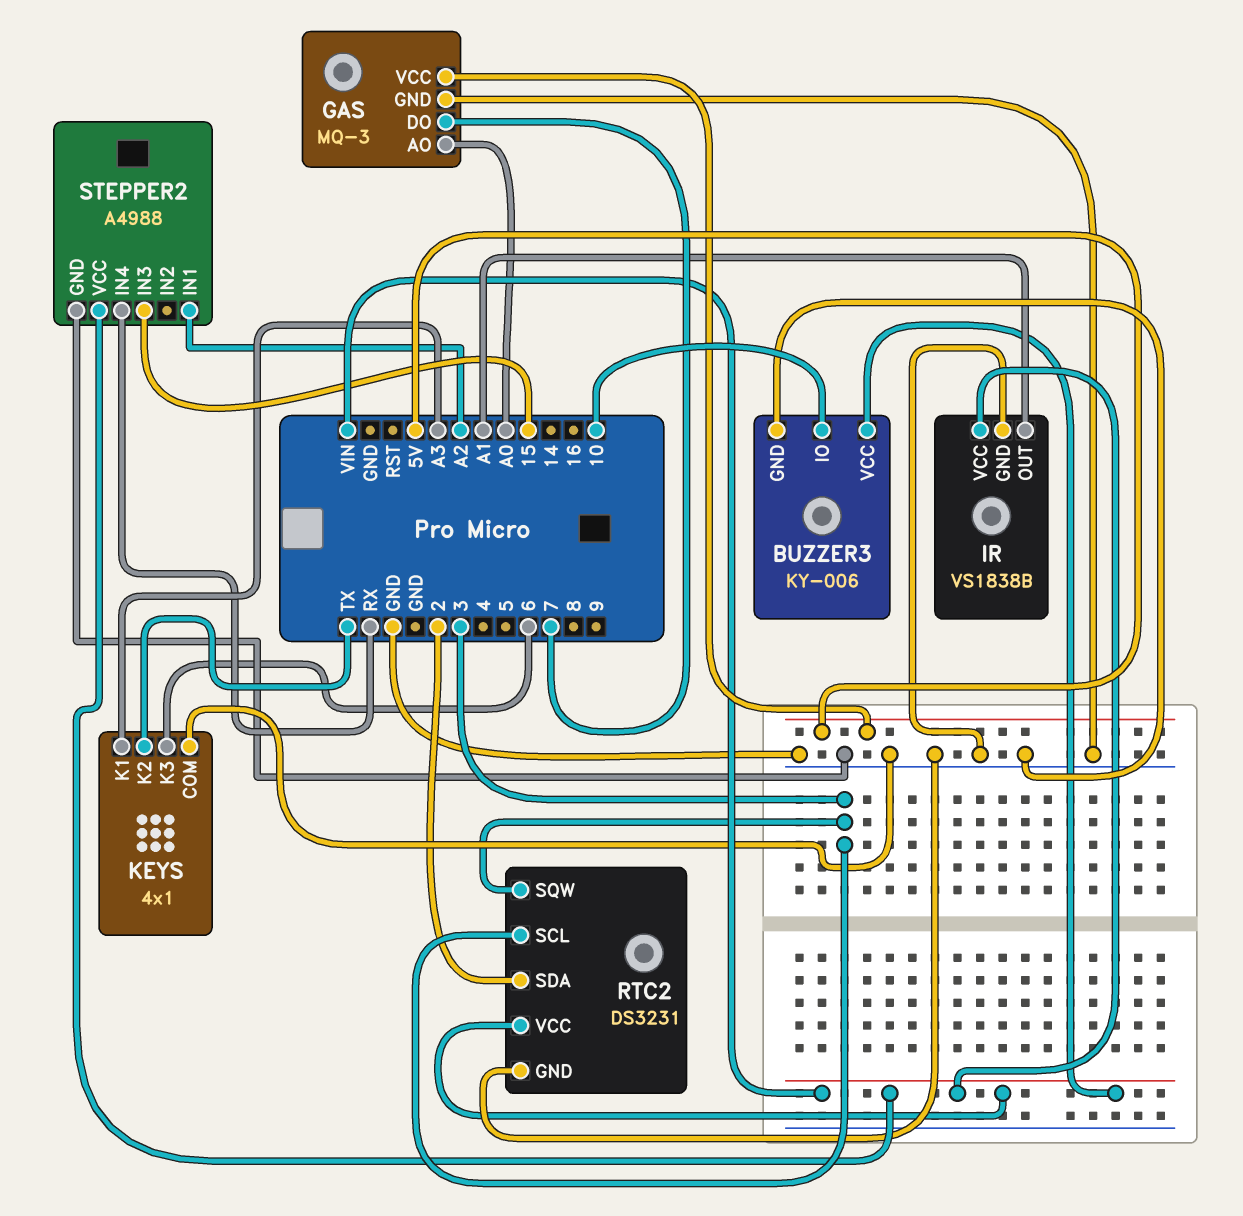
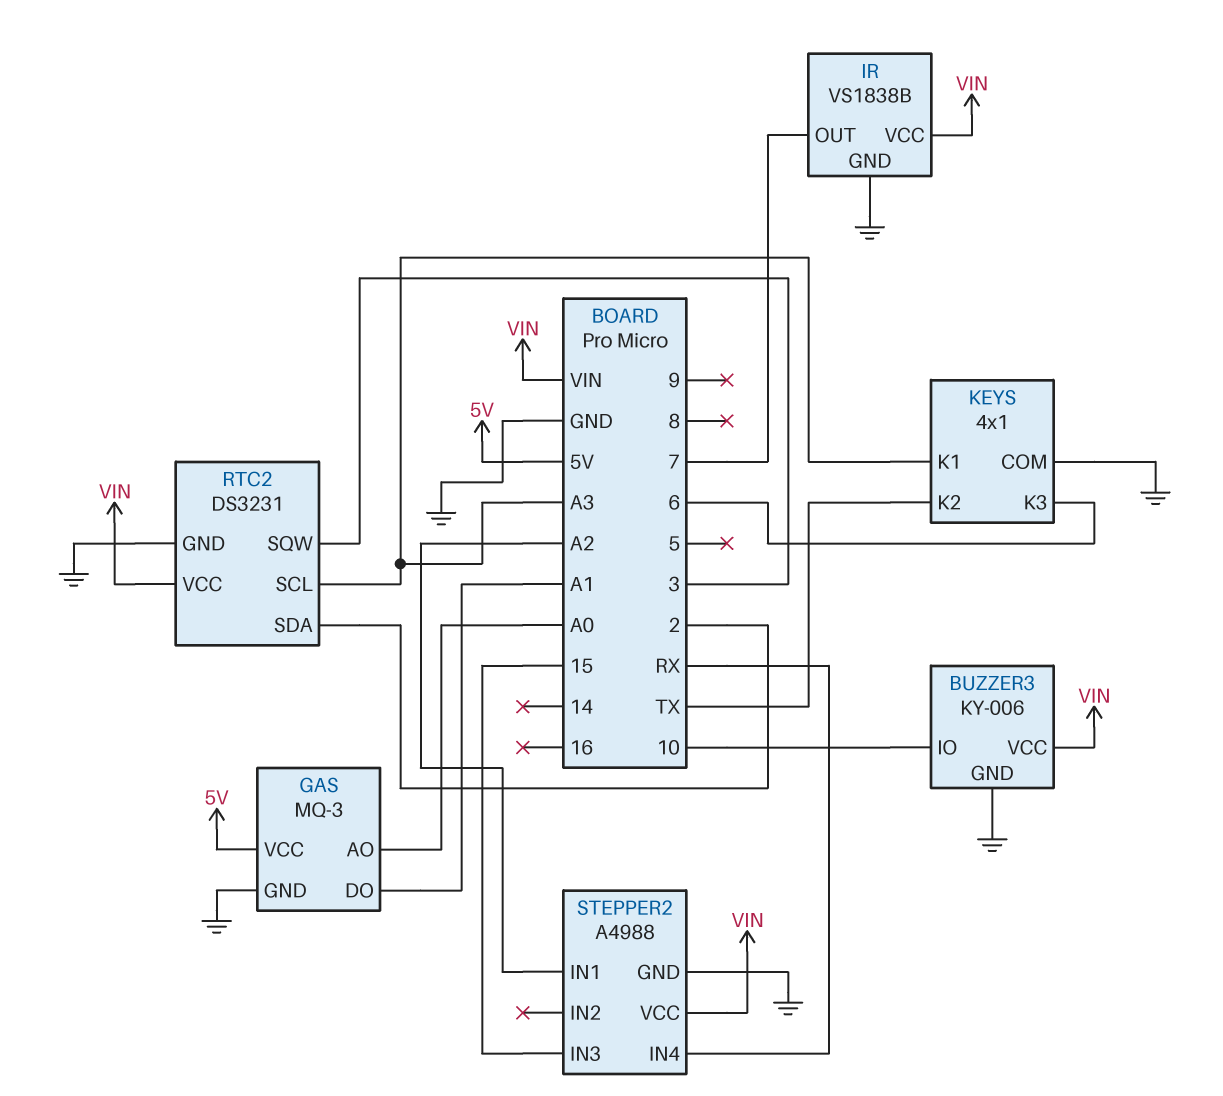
GAS pin DO: 7 -> A1
IR pin OUT: A1 -> 7
RTC2 pin SCL: 3 -> A3

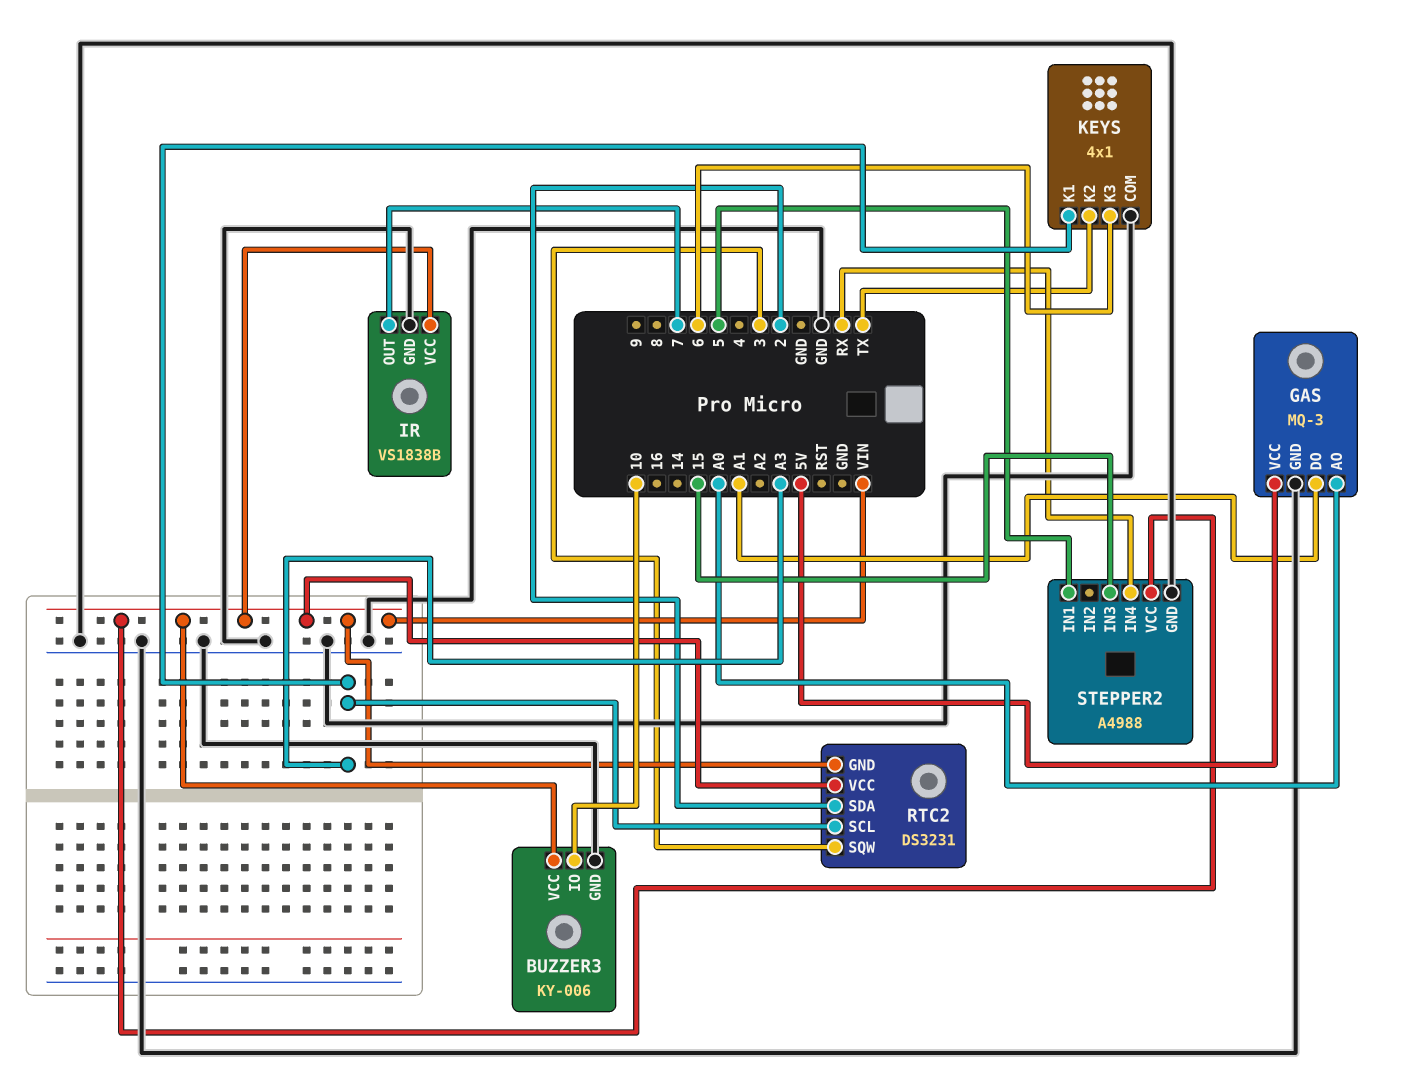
RTC2 pin GND: GND -> VIN
STEPPER2 pin IN1: A2 -> 5

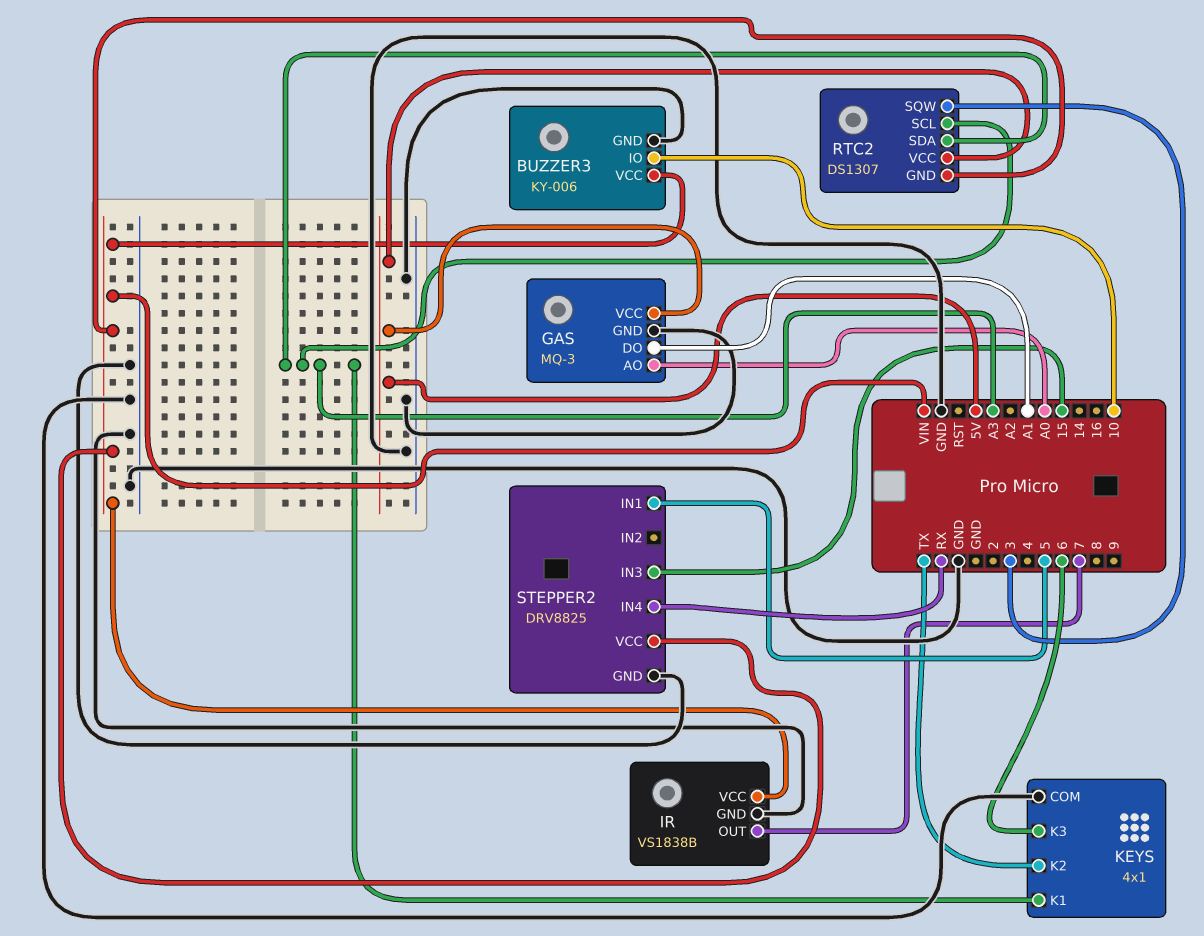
RTC2: DS3231 -> DS1307
RTC2 pin SDA: 2 -> A3
RTC2 pin VCC: VIN -> 5V
STEPPER2: A4988 -> DRV8825

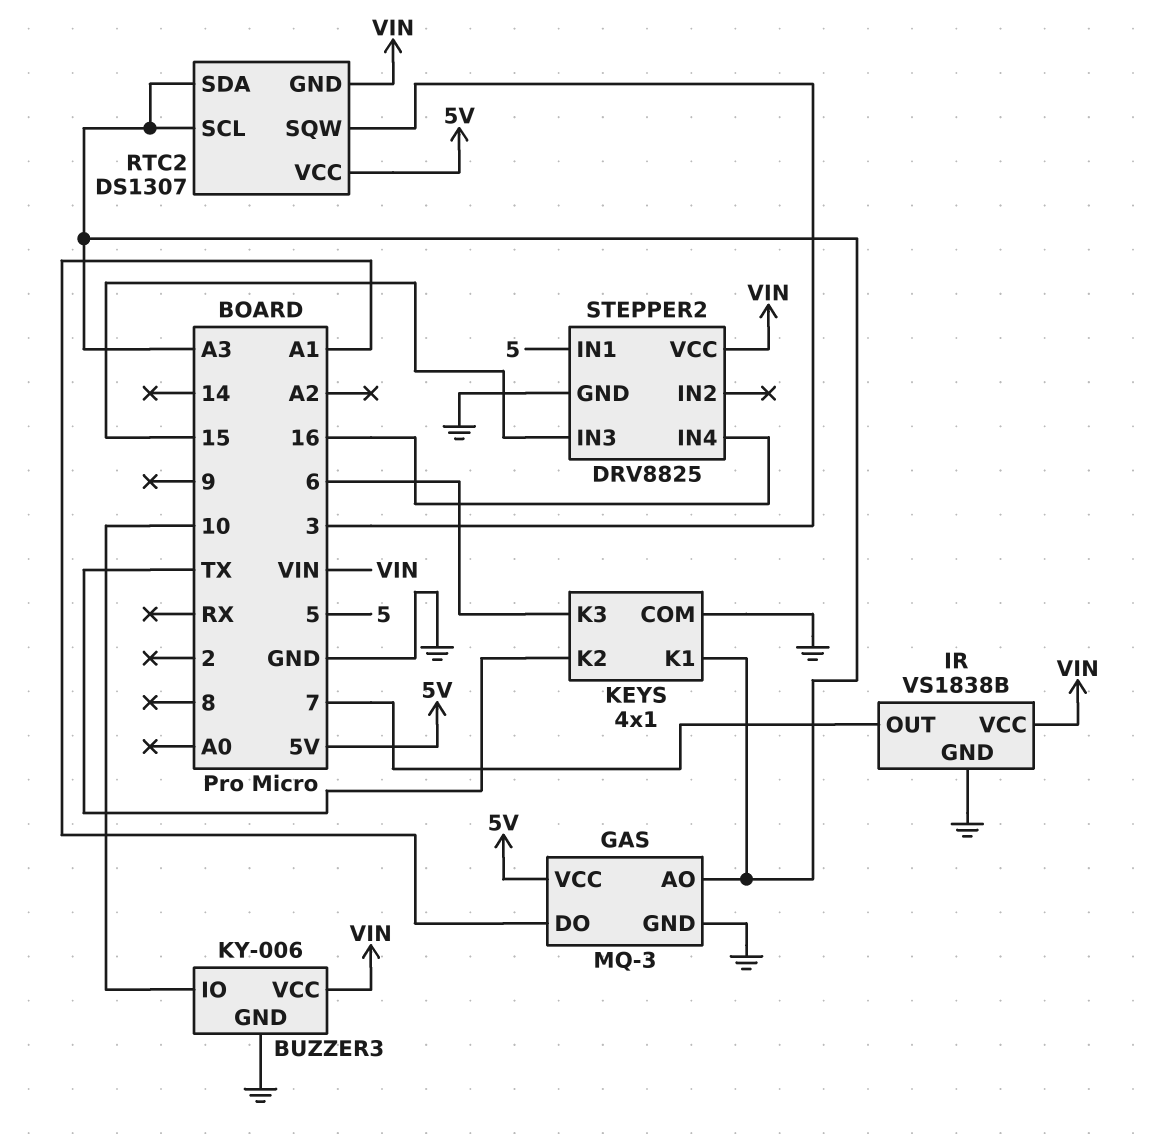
GAS pin AO: A0 -> A3
STEPPER2 pin IN4: RX -> 16

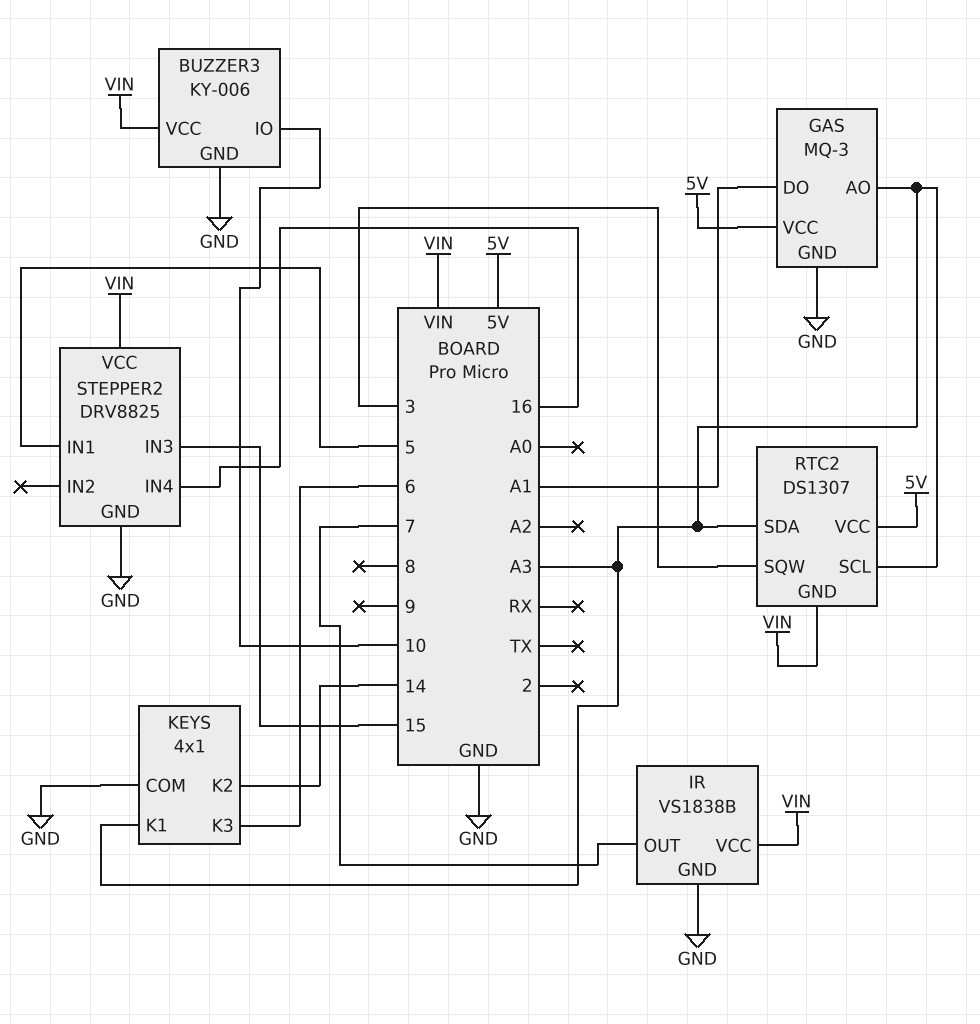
KEYS pin K2: TX -> 14

